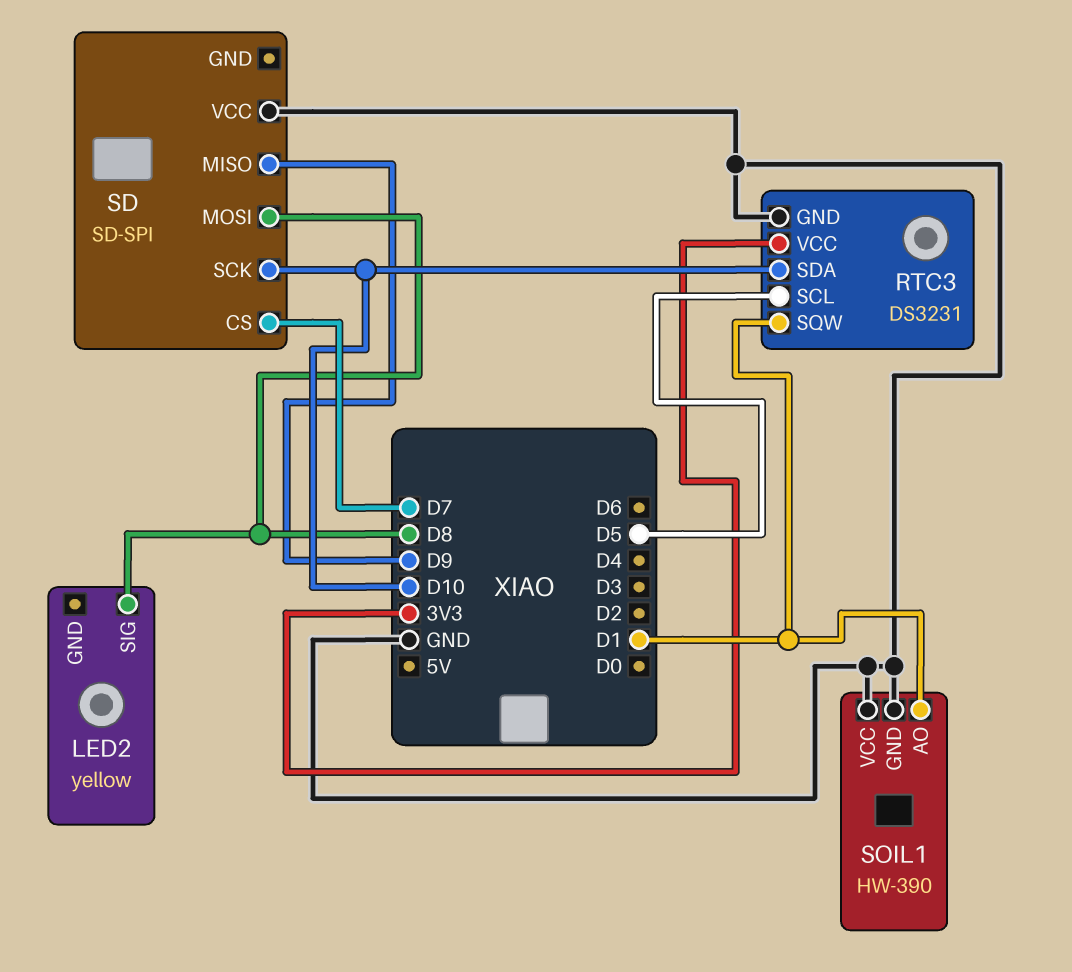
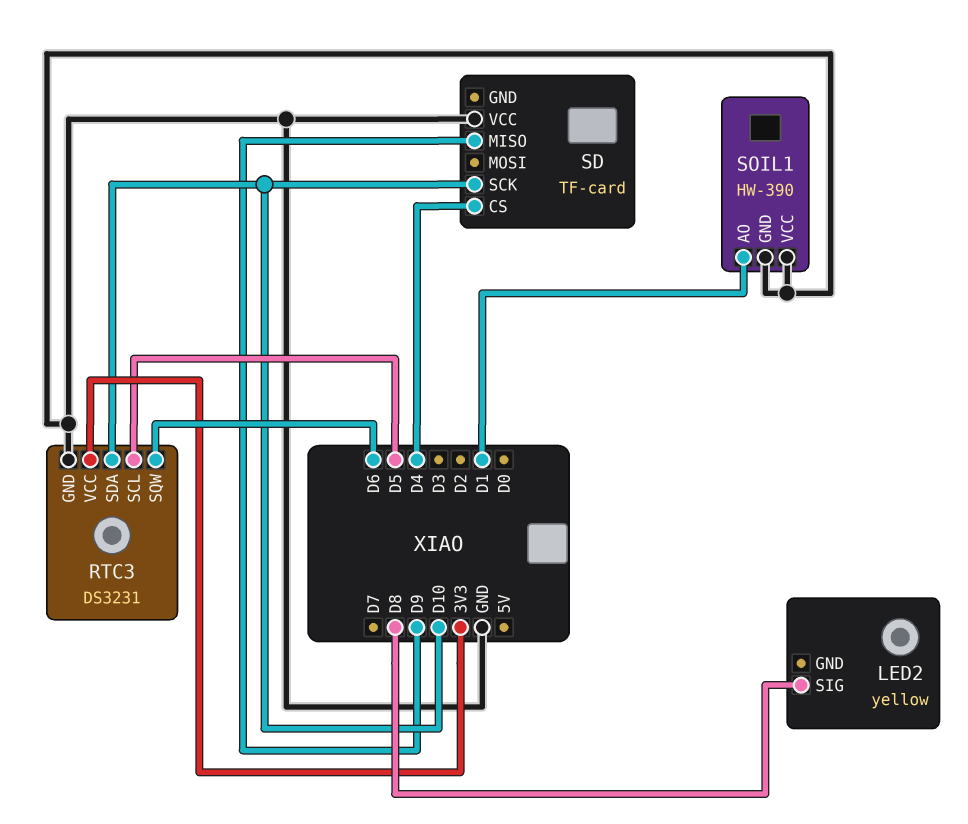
RTC3 pin SQW: D1 -> D6
SD: SD-SPI -> TF-card
SD pin CS: D7 -> D4
SD pin MOSI: D8 -> none

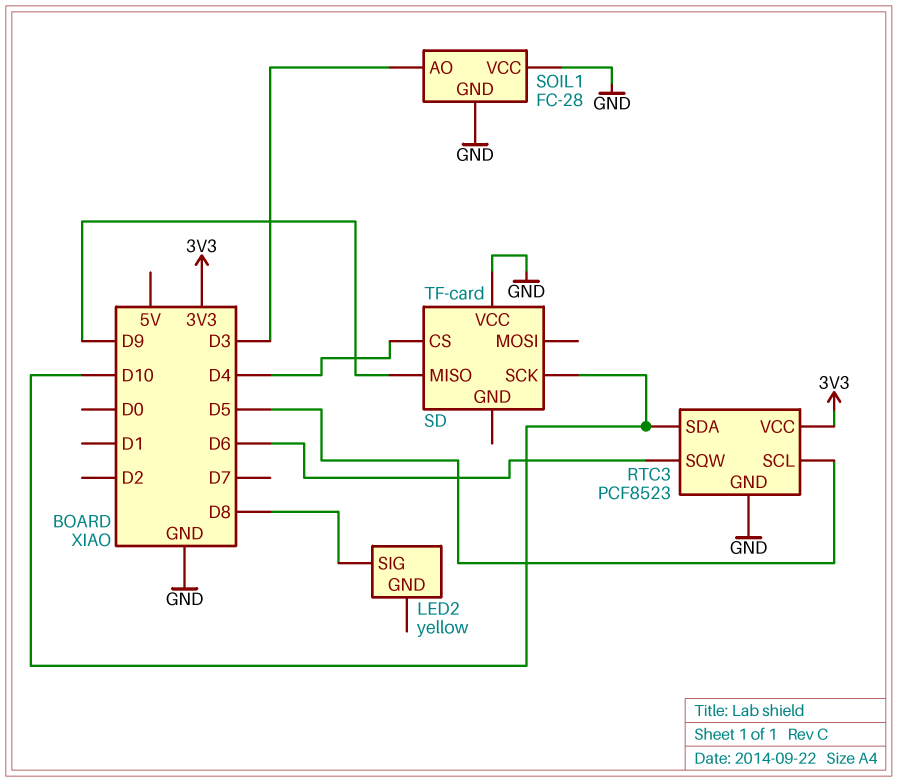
RTC3: DS3231 -> PCF8523
SOIL1: HW-390 -> FC-28
SOIL1 pin AO: D1 -> D3

